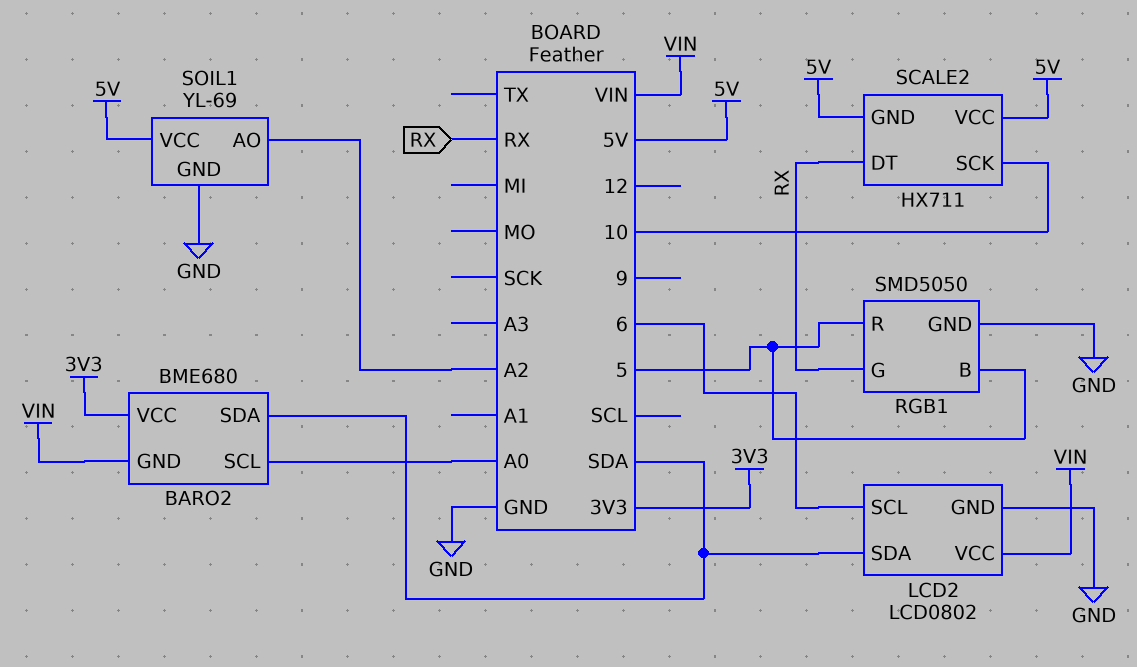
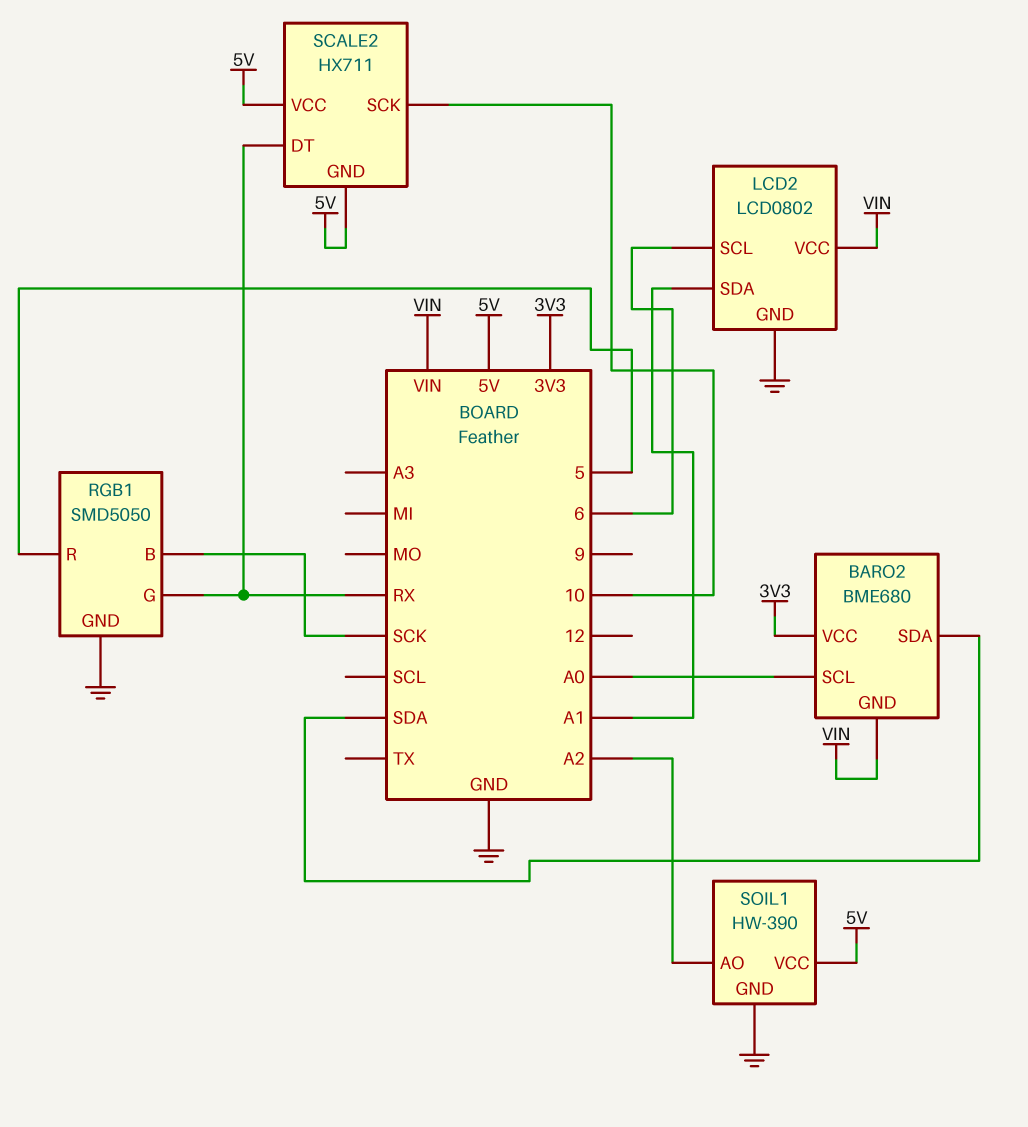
LCD2 pin SDA: SDA -> A1
RGB1 pin B: 5 -> SCK
SOIL1: YL-69 -> HW-390

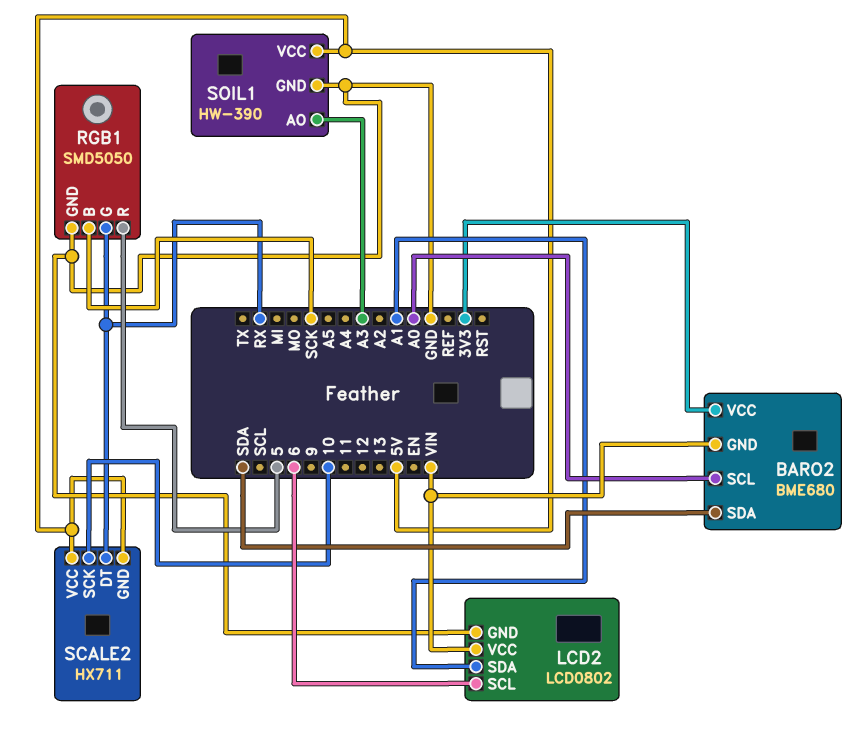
SOIL1 pin AO: A2 -> A3

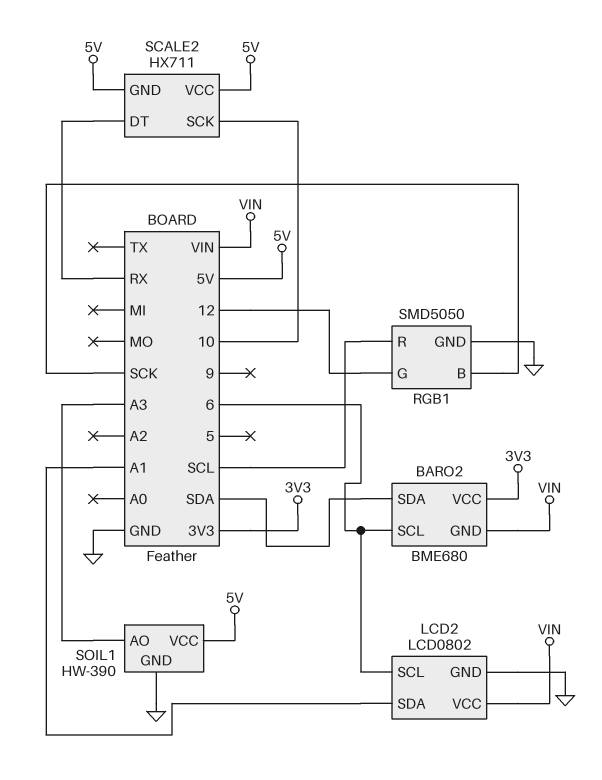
BARO2 pin SCL: A0 -> 6
RGB1 pin G: RX -> 12
RGB1 pin R: 5 -> SCL

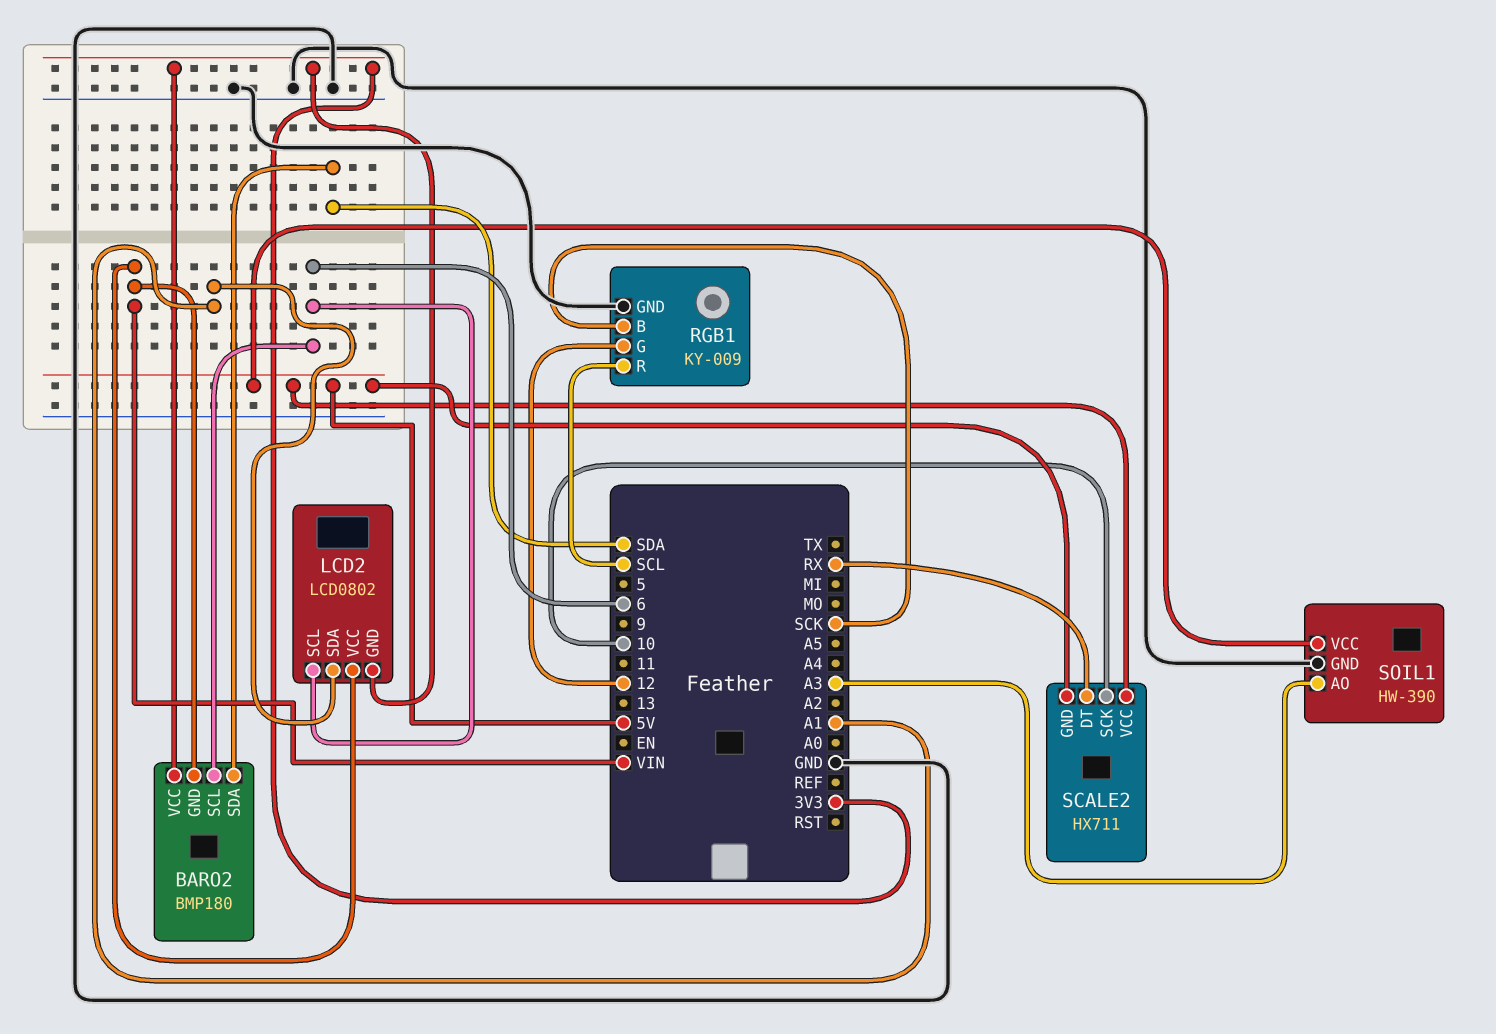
BARO2: BME680 -> BMP180
LCD2 pin GND: GND -> 3V3
RGB1: SMD5050 -> KY-009

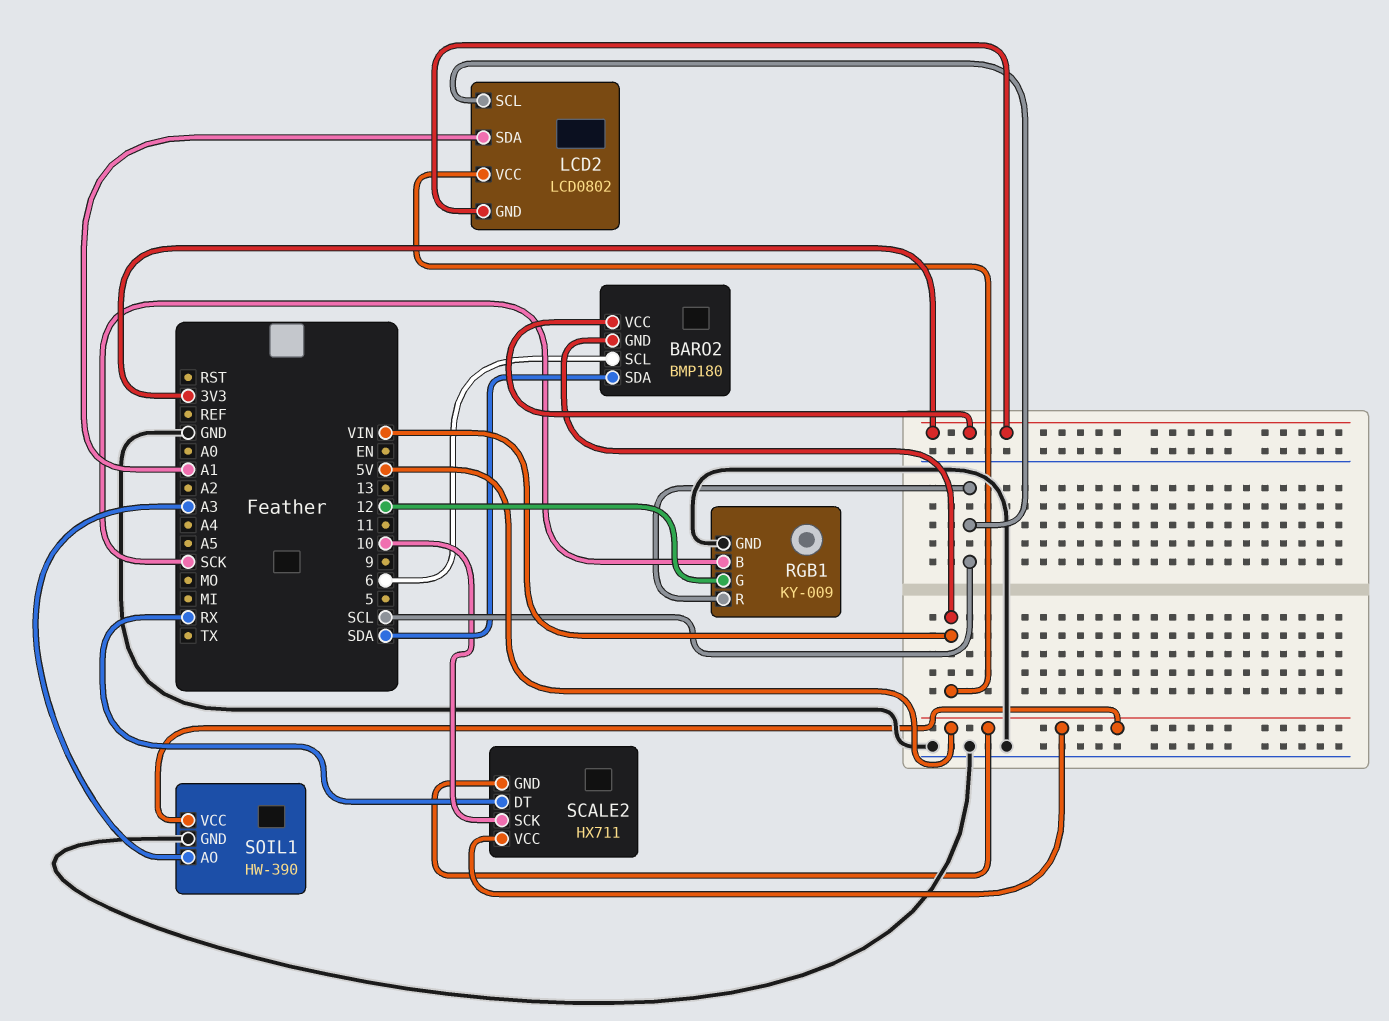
LCD2 pin SCL: 6 -> SCL

